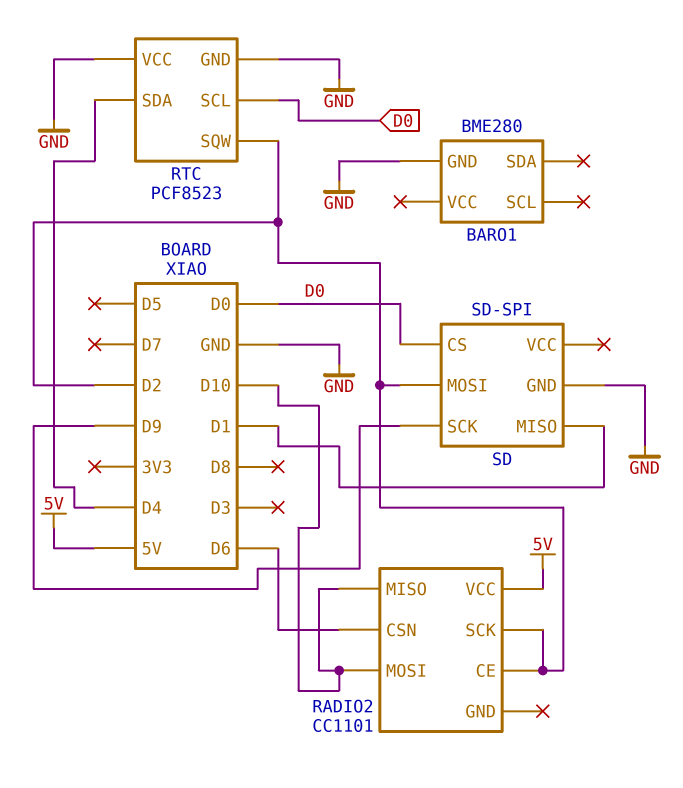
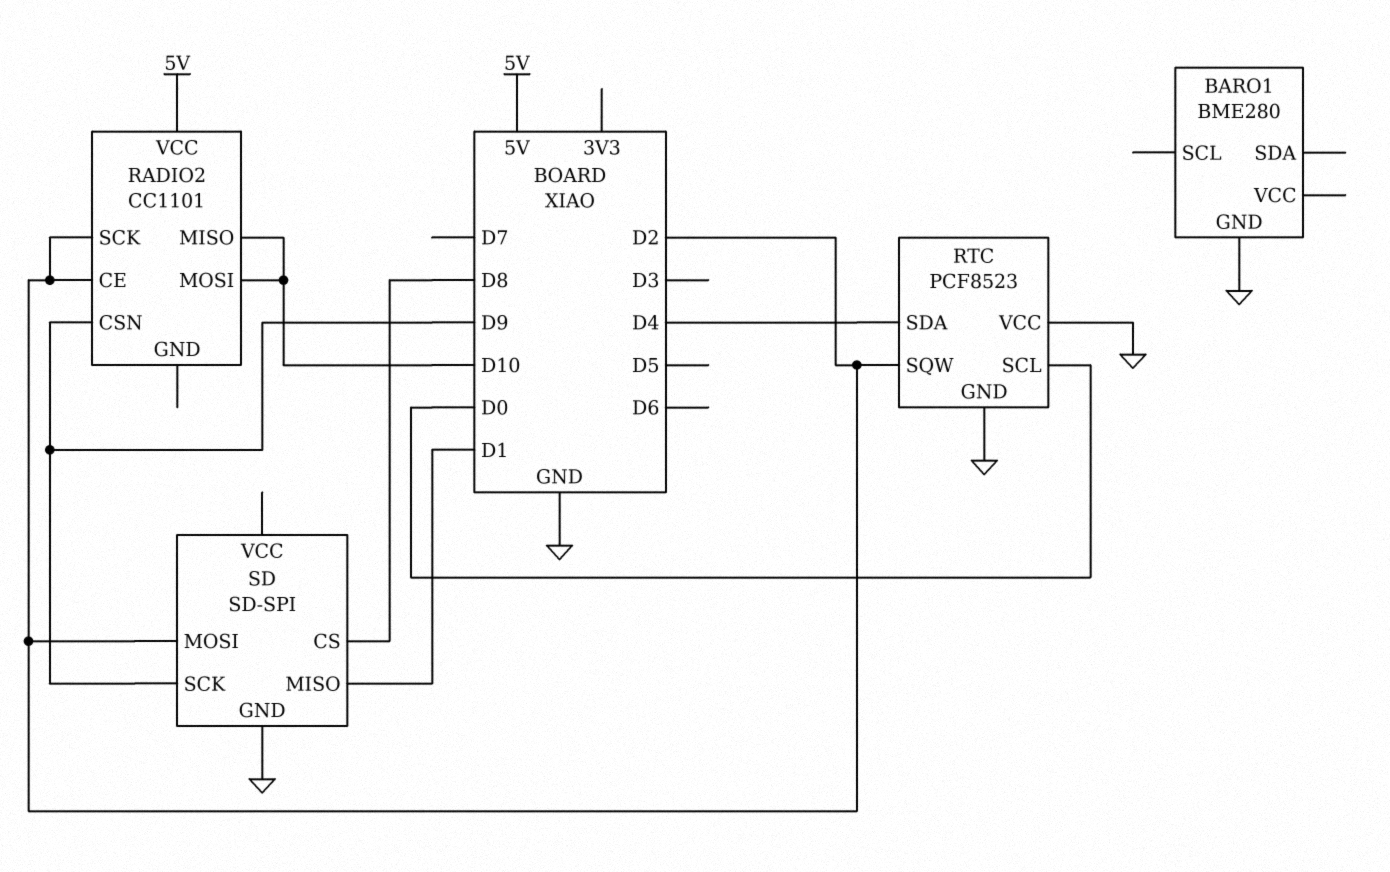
RADIO2 pin CSN: D6 -> D9
SD pin CS: D0 -> D8

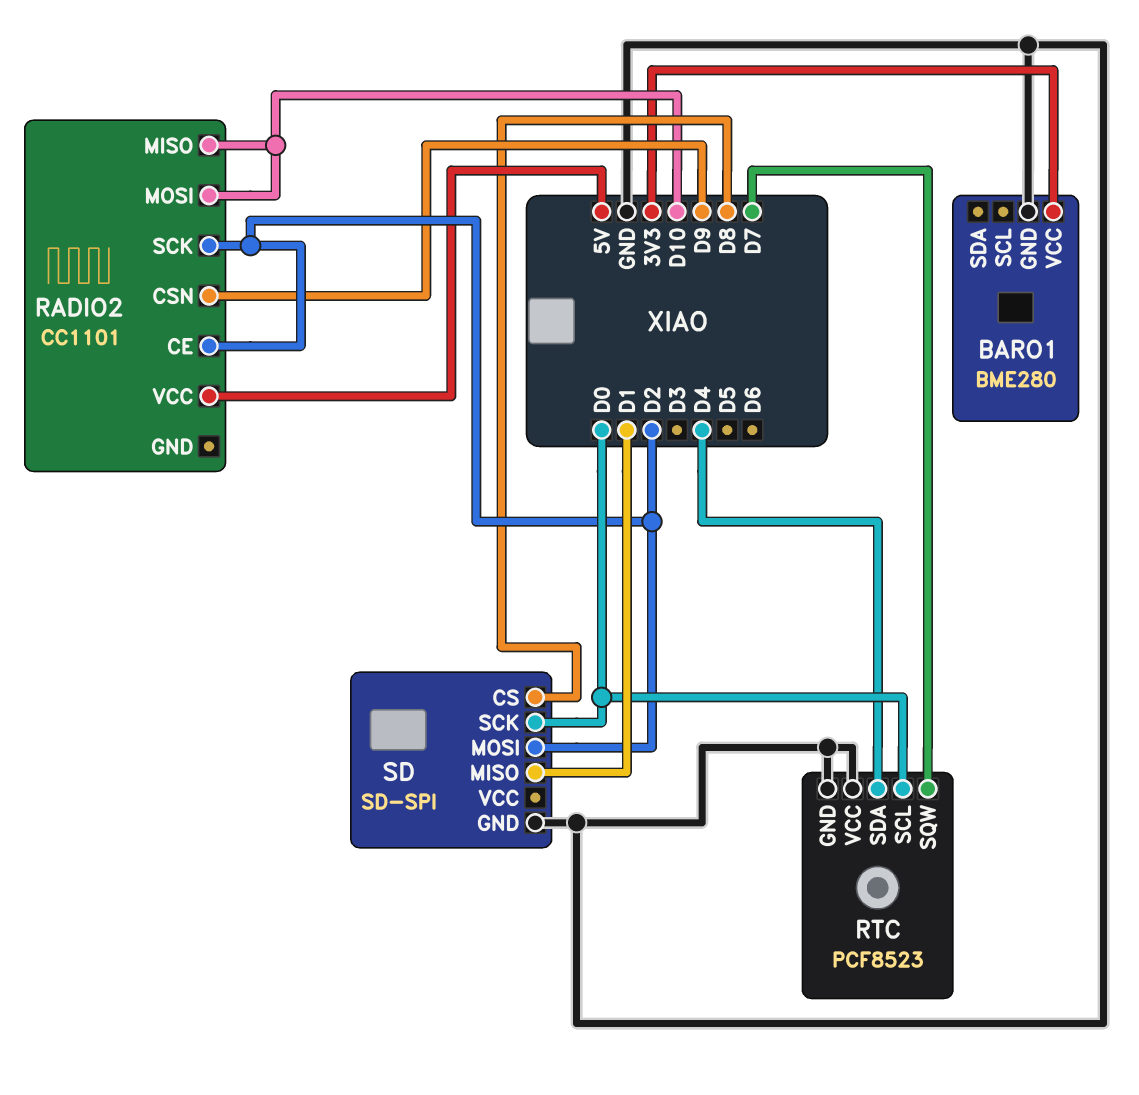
BARO1 pin VCC: none -> 3V3
RTC pin SQW: D2 -> D7
SD pin SCK: D9 -> D0

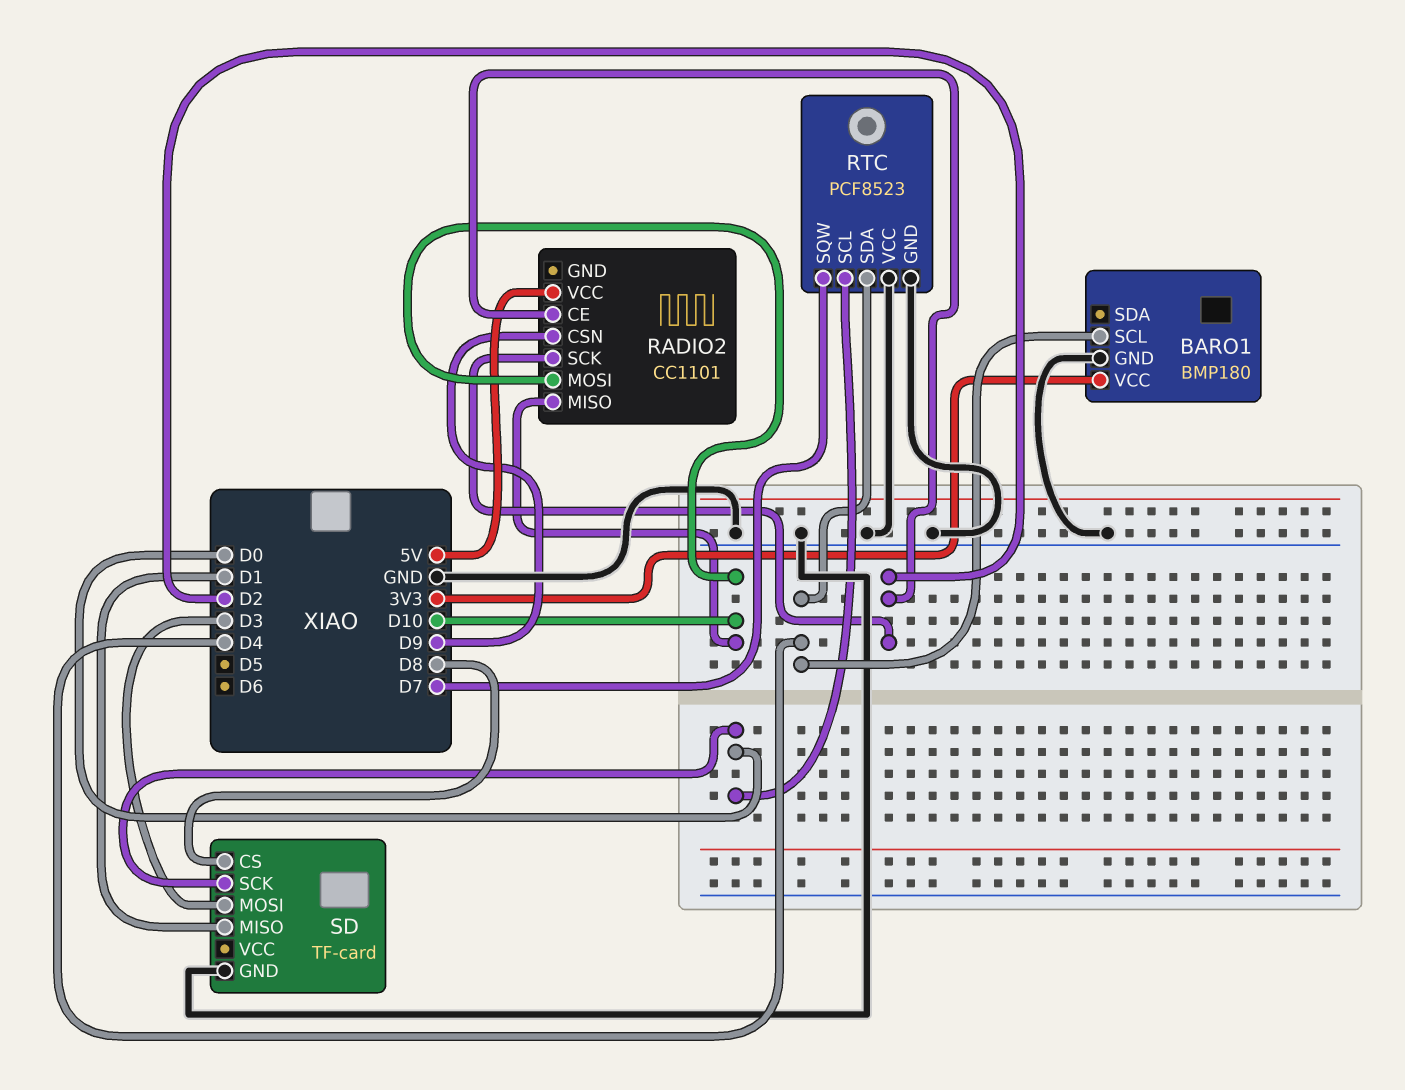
BARO1: BME280 -> BMP180
BARO1 pin SCL: none -> D4
SD: SD-SPI -> TF-card
SD pin MOSI: D2 -> D3

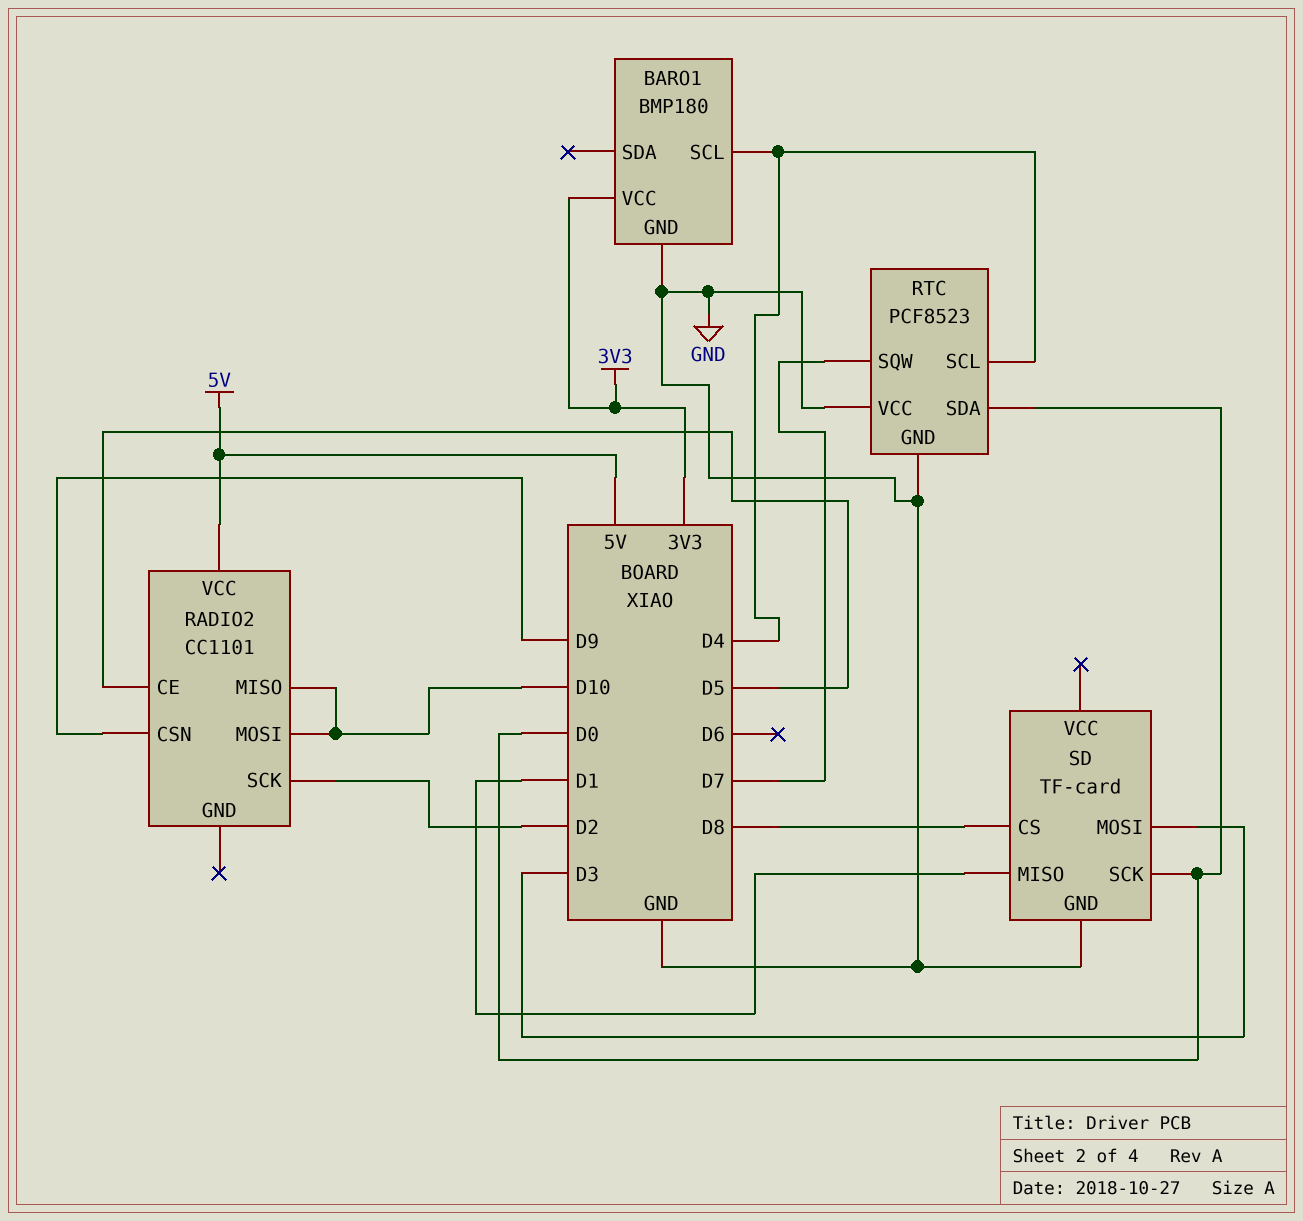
RADIO2 pin CE: D2 -> D5
RTC pin SCL: D0 -> D4
RTC pin SDA: D4 -> D0

